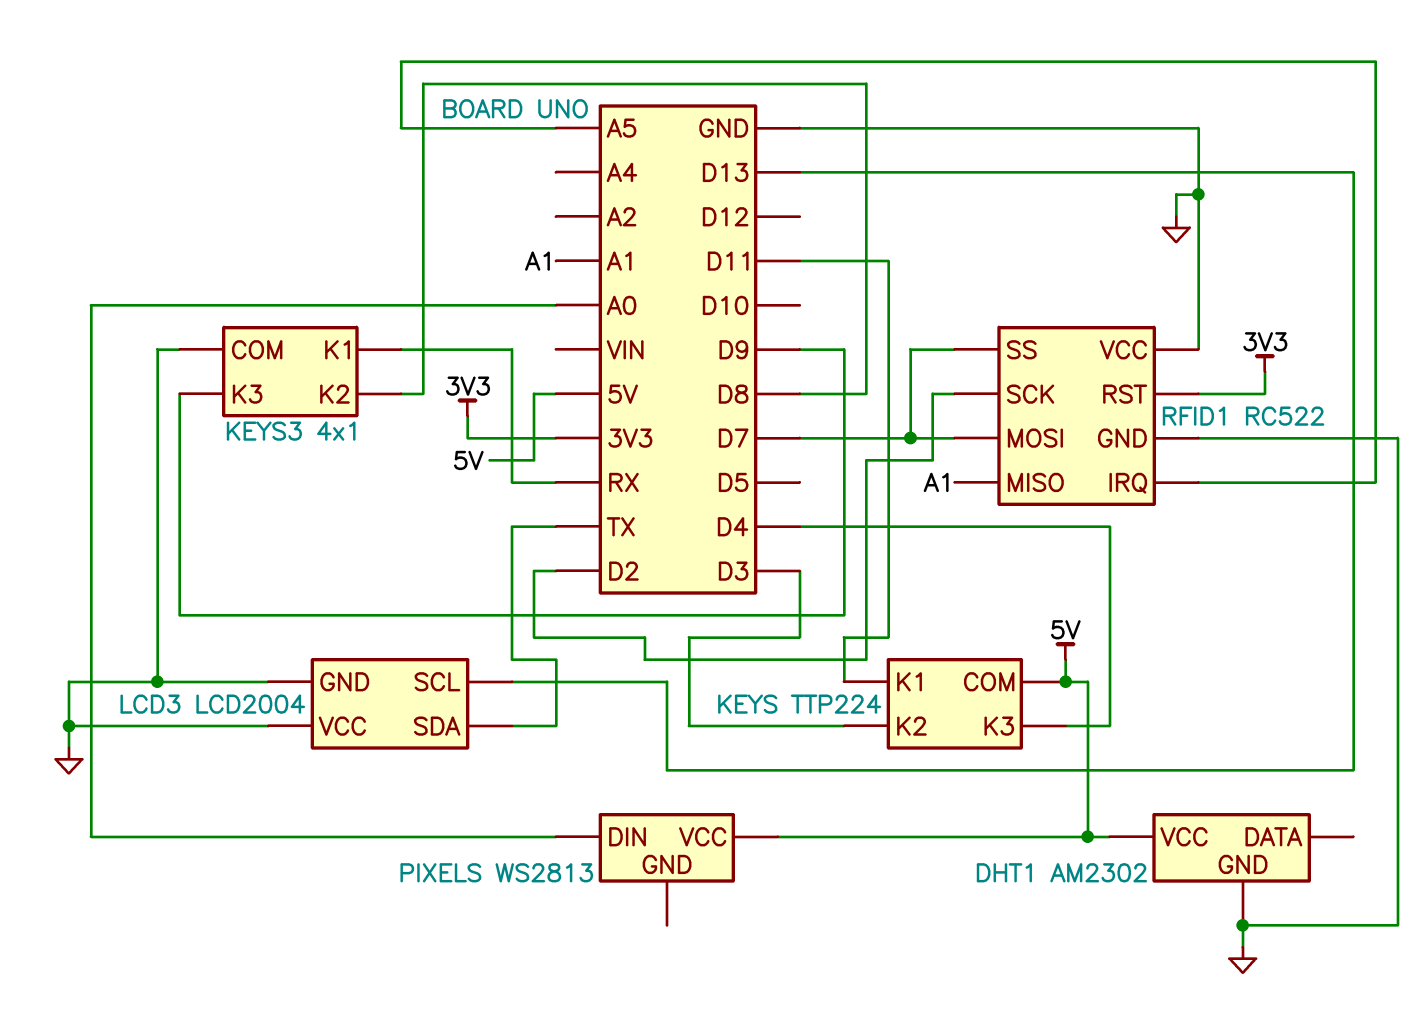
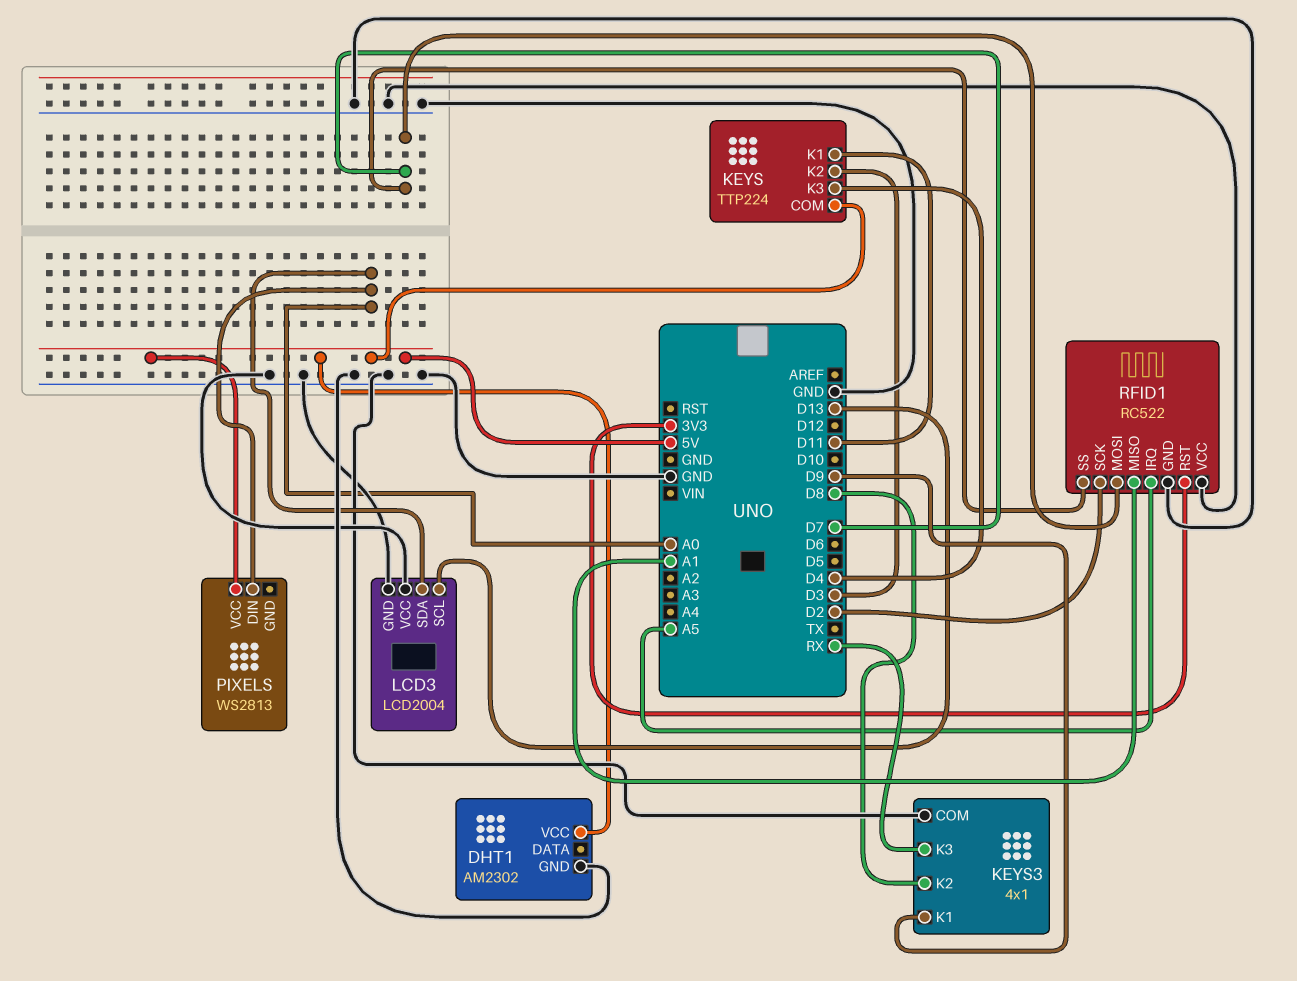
KEYS3 pin K1: RX -> D9
KEYS3 pin K3: D9 -> RX
LCD3 pin SDA: TX -> A0

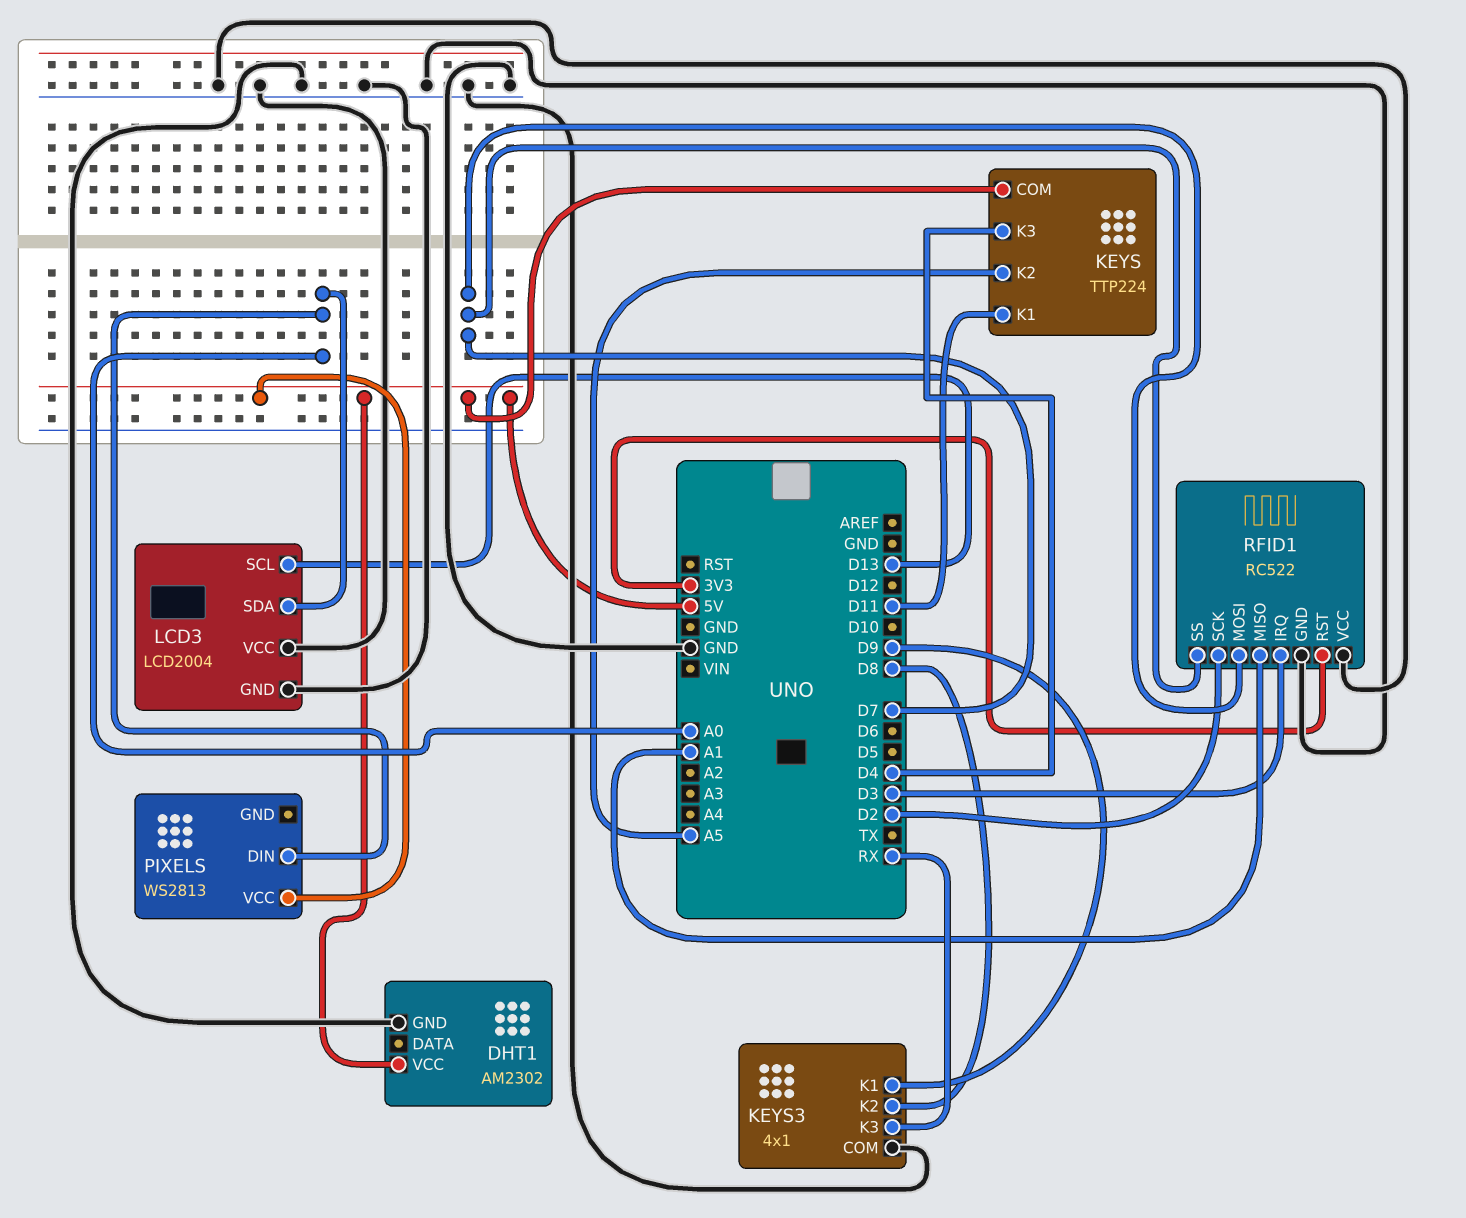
KEYS pin K2: D3 -> A5
RFID1 pin IRQ: A5 -> D3

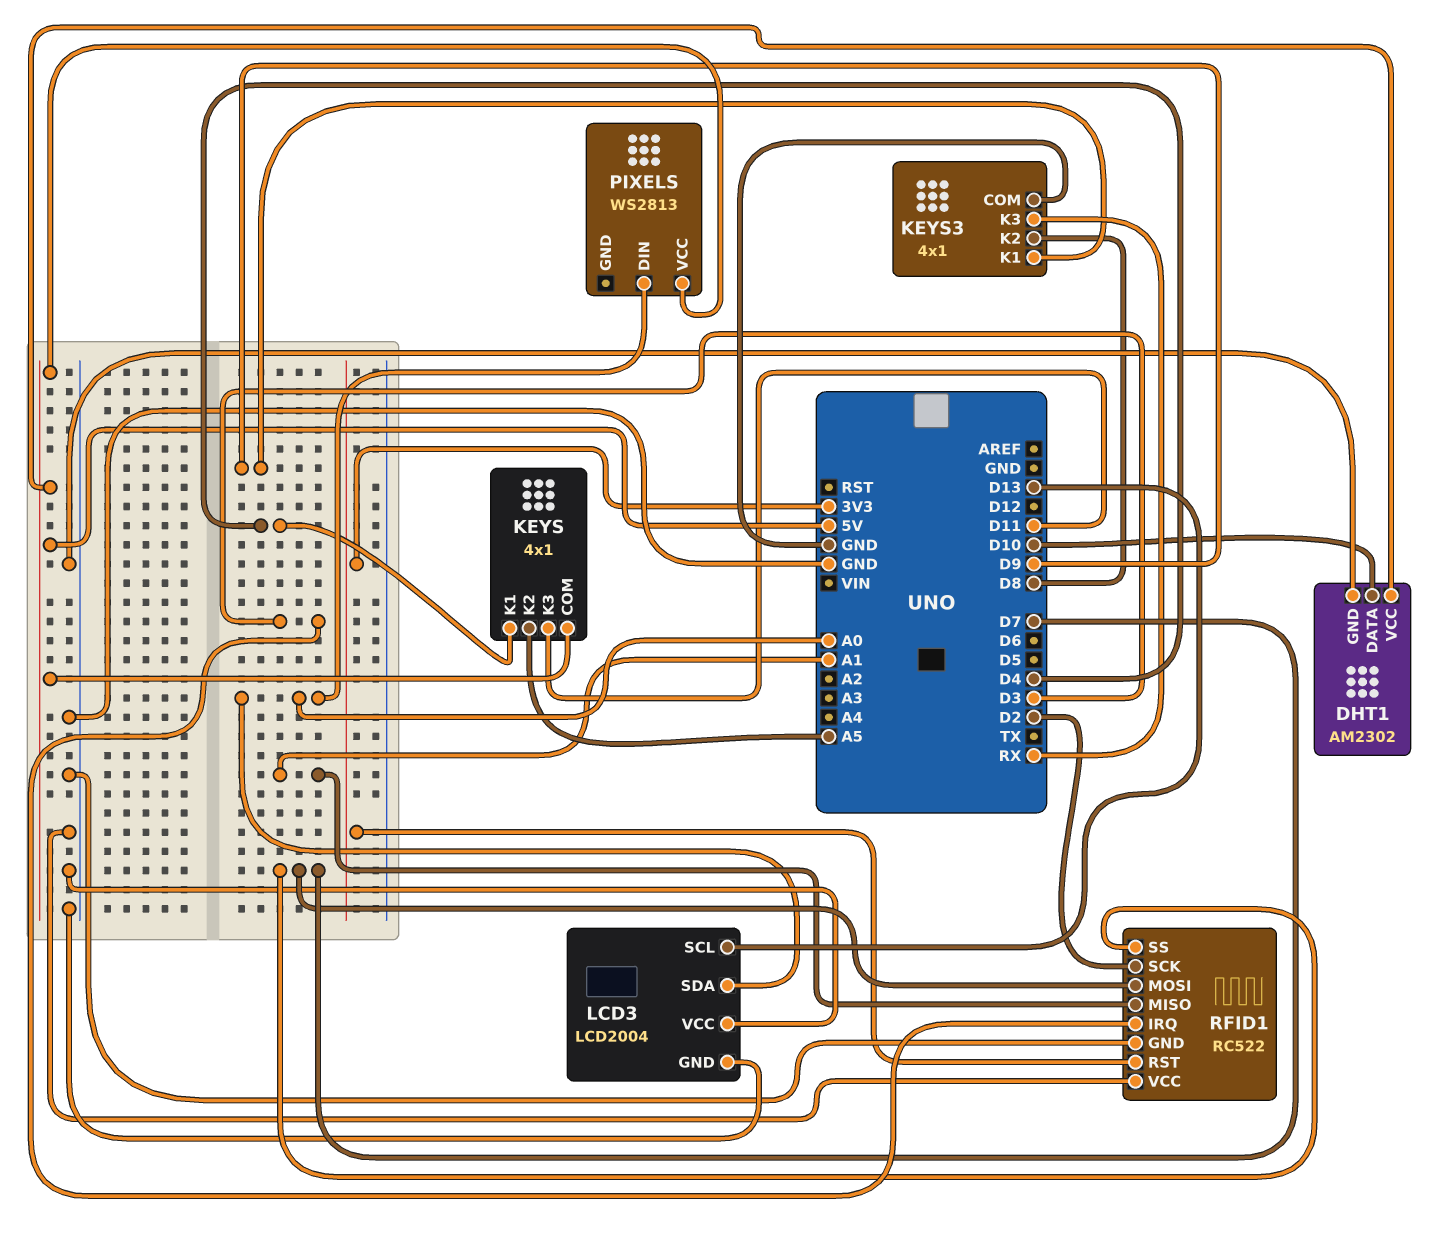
DHT1 pin DATA: none -> D10
KEYS: TTP224 -> 4x1
KEYS pin K1: D11 -> D4
KEYS pin K3: D4 -> D11

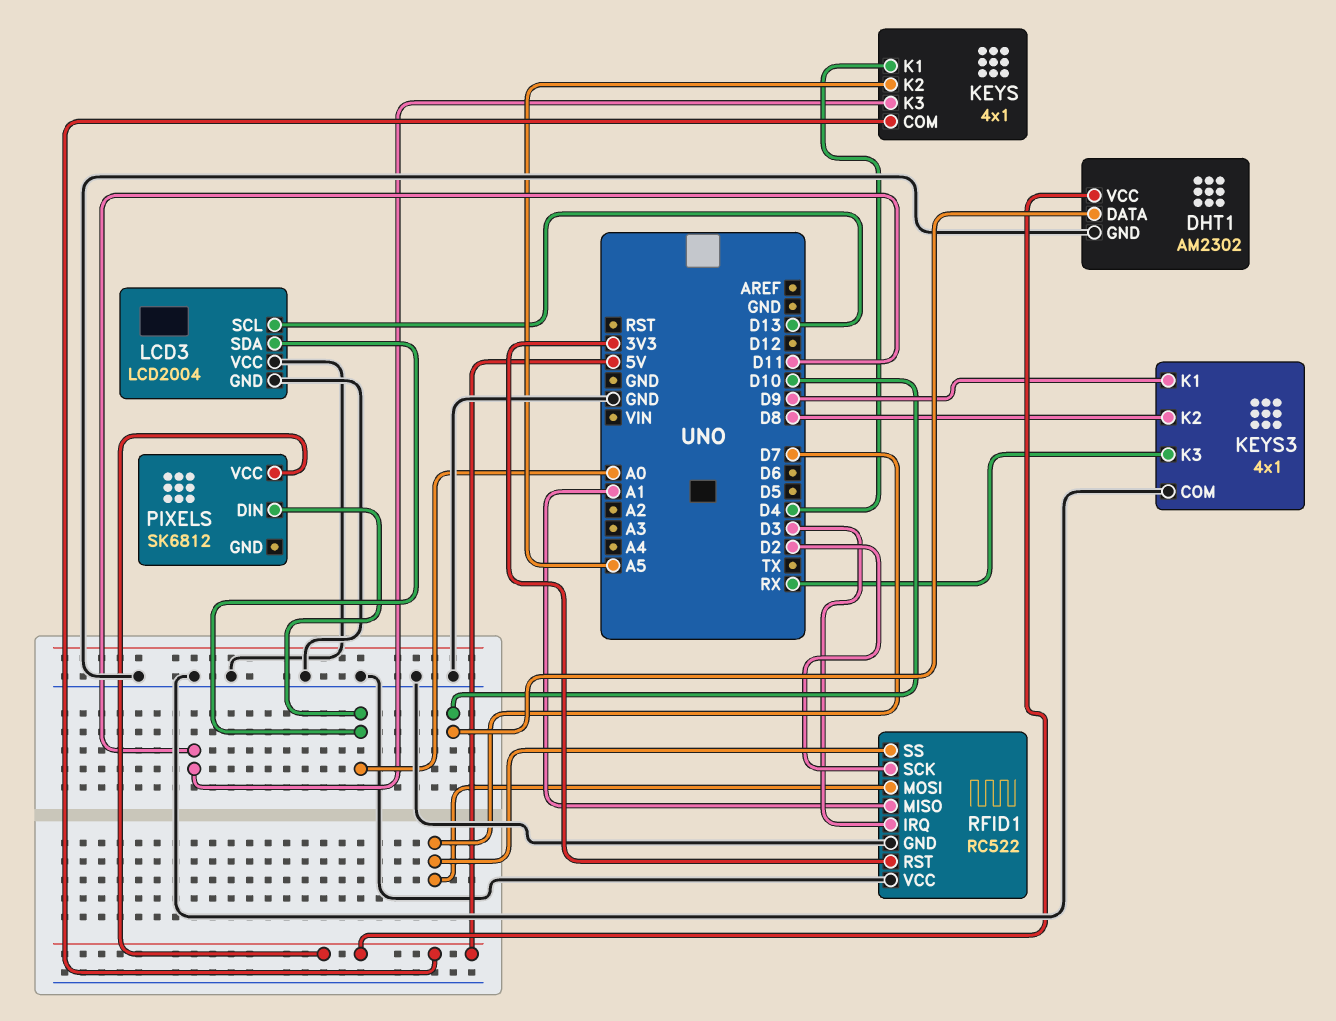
PIXELS: WS2813 -> SK6812

